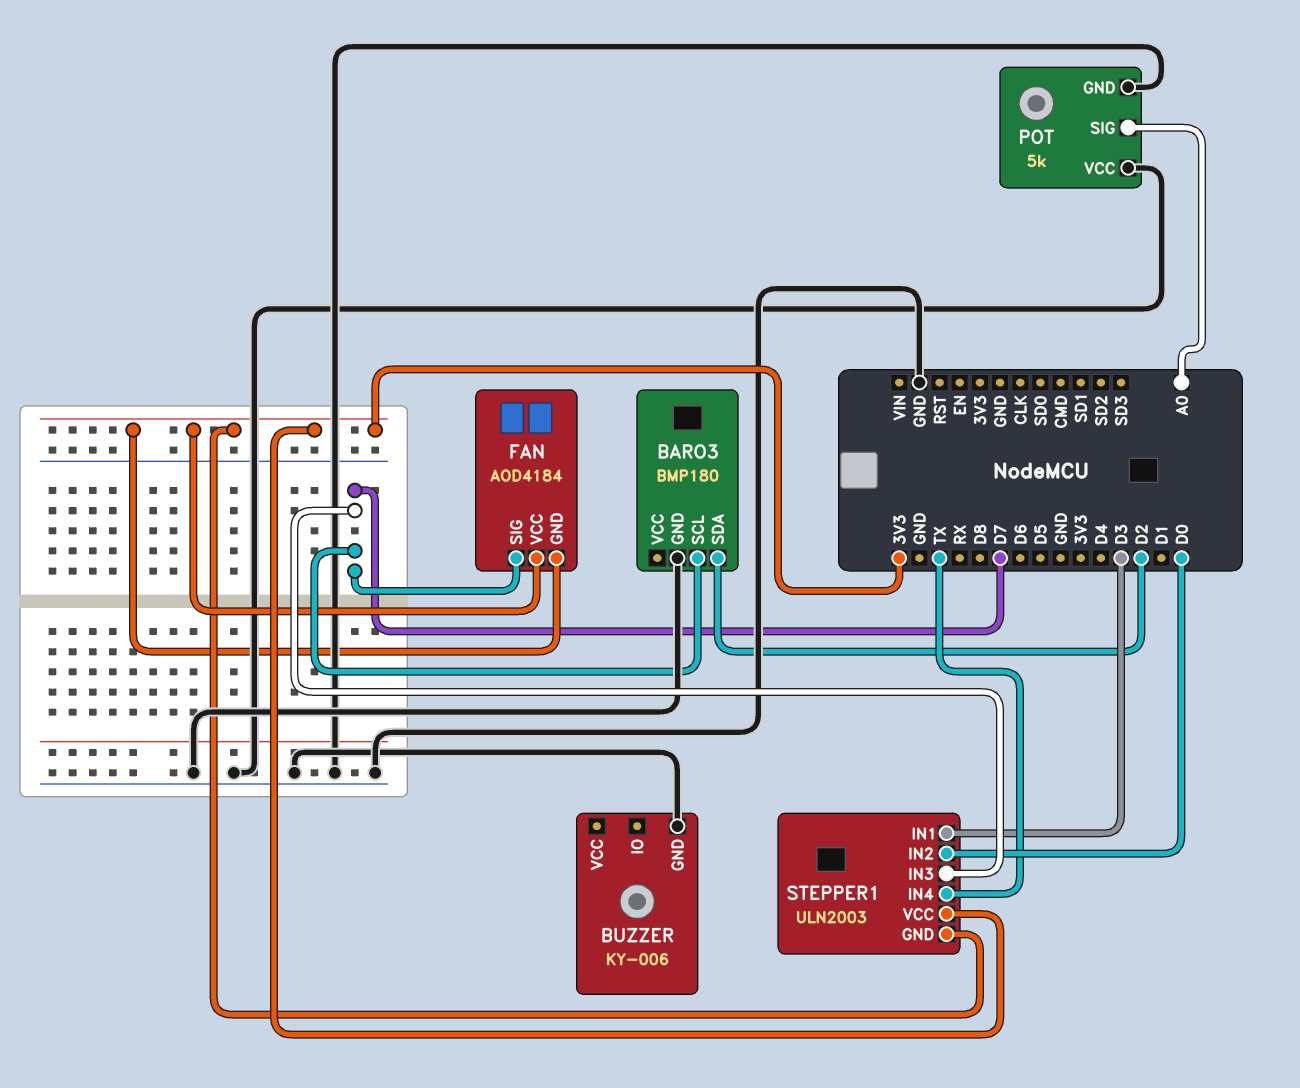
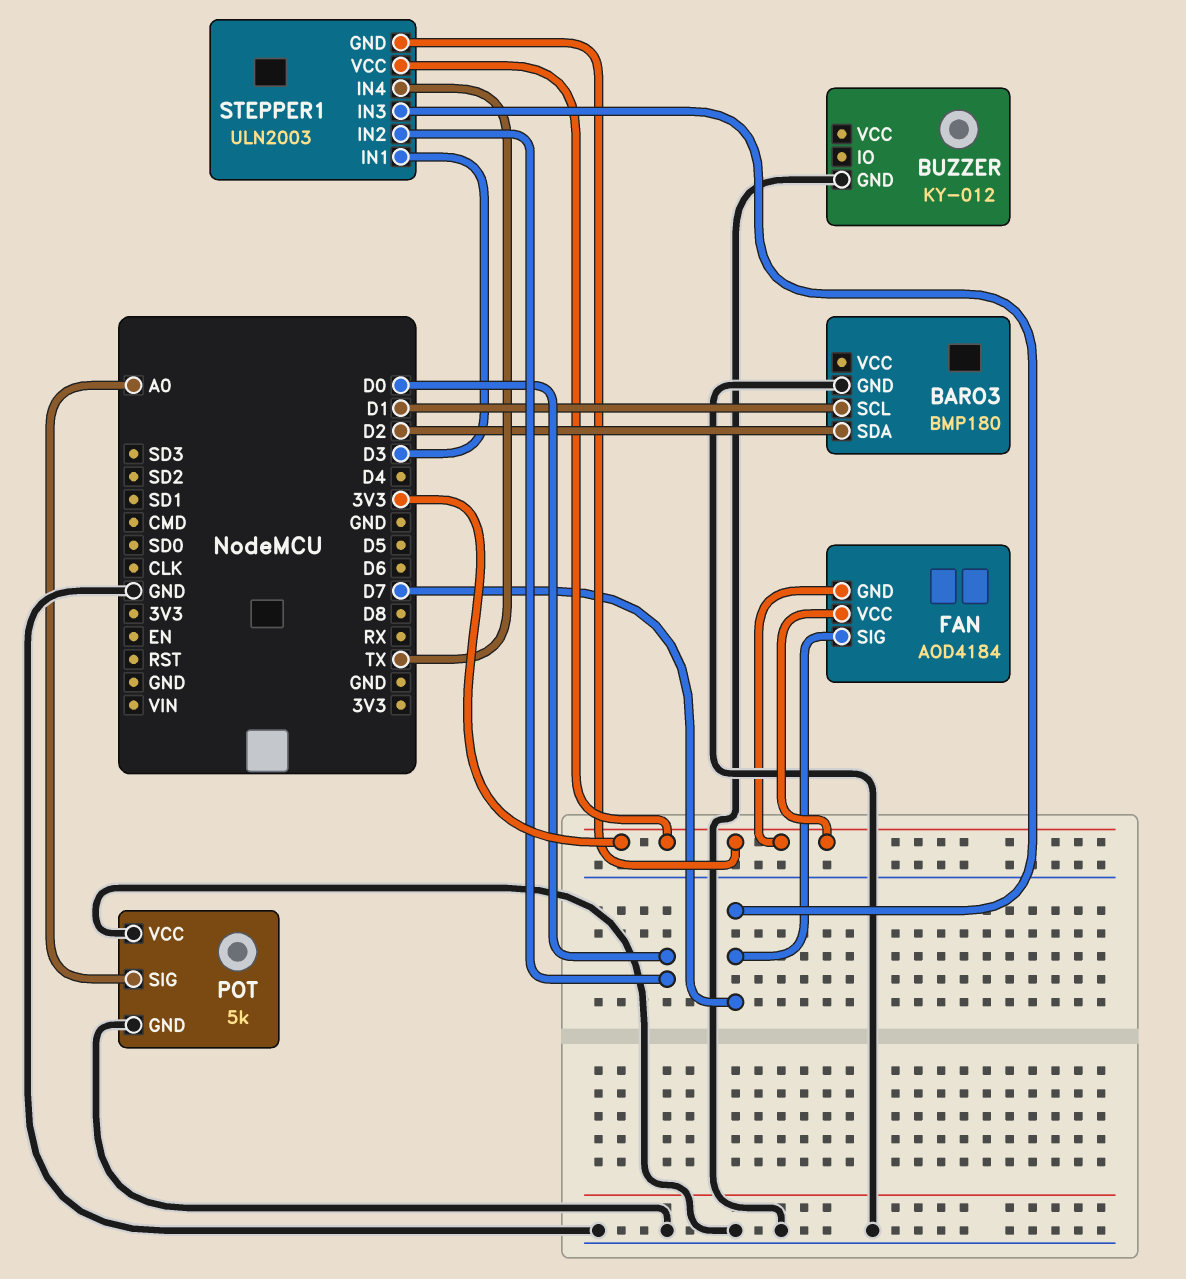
BARO3 pin SCL: D7 -> D1
BUZZER: KY-006 -> KY-012

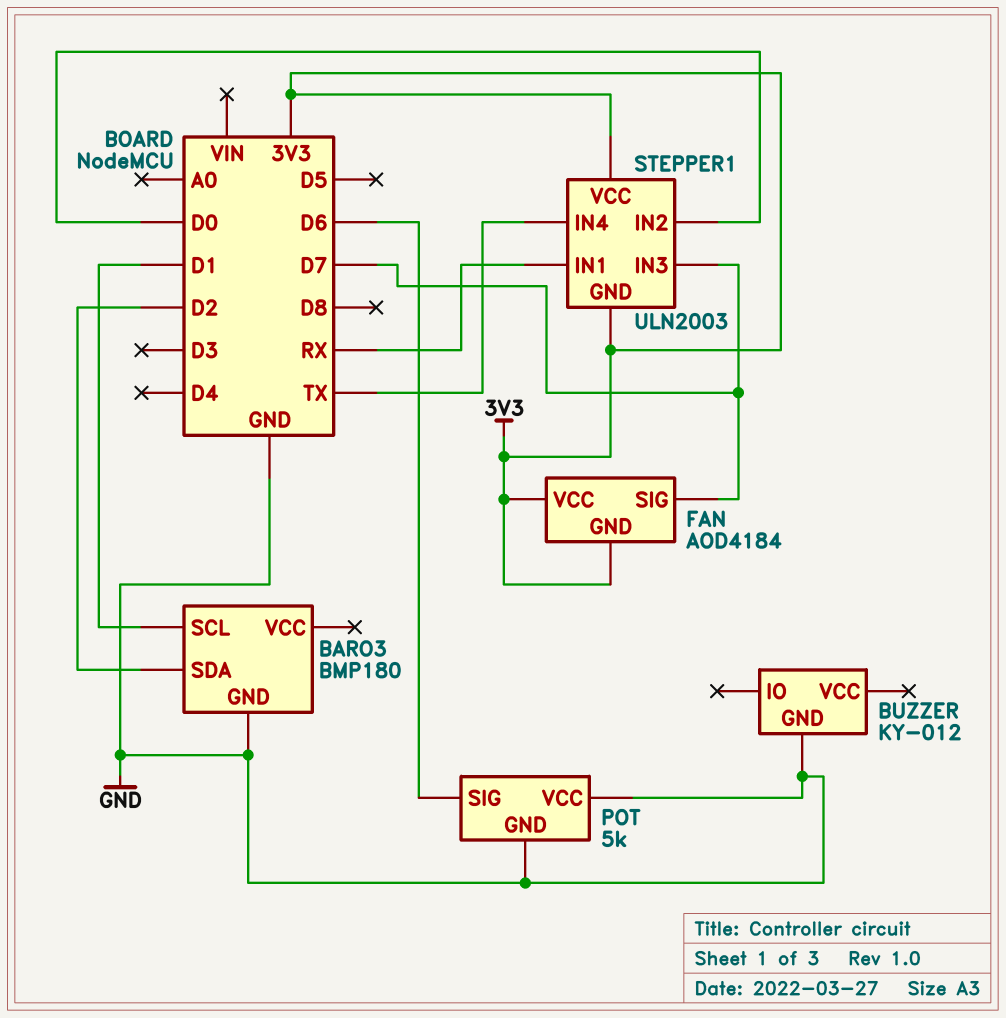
POT pin SIG: A0 -> D6
STEPPER1 pin IN1: D3 -> RX

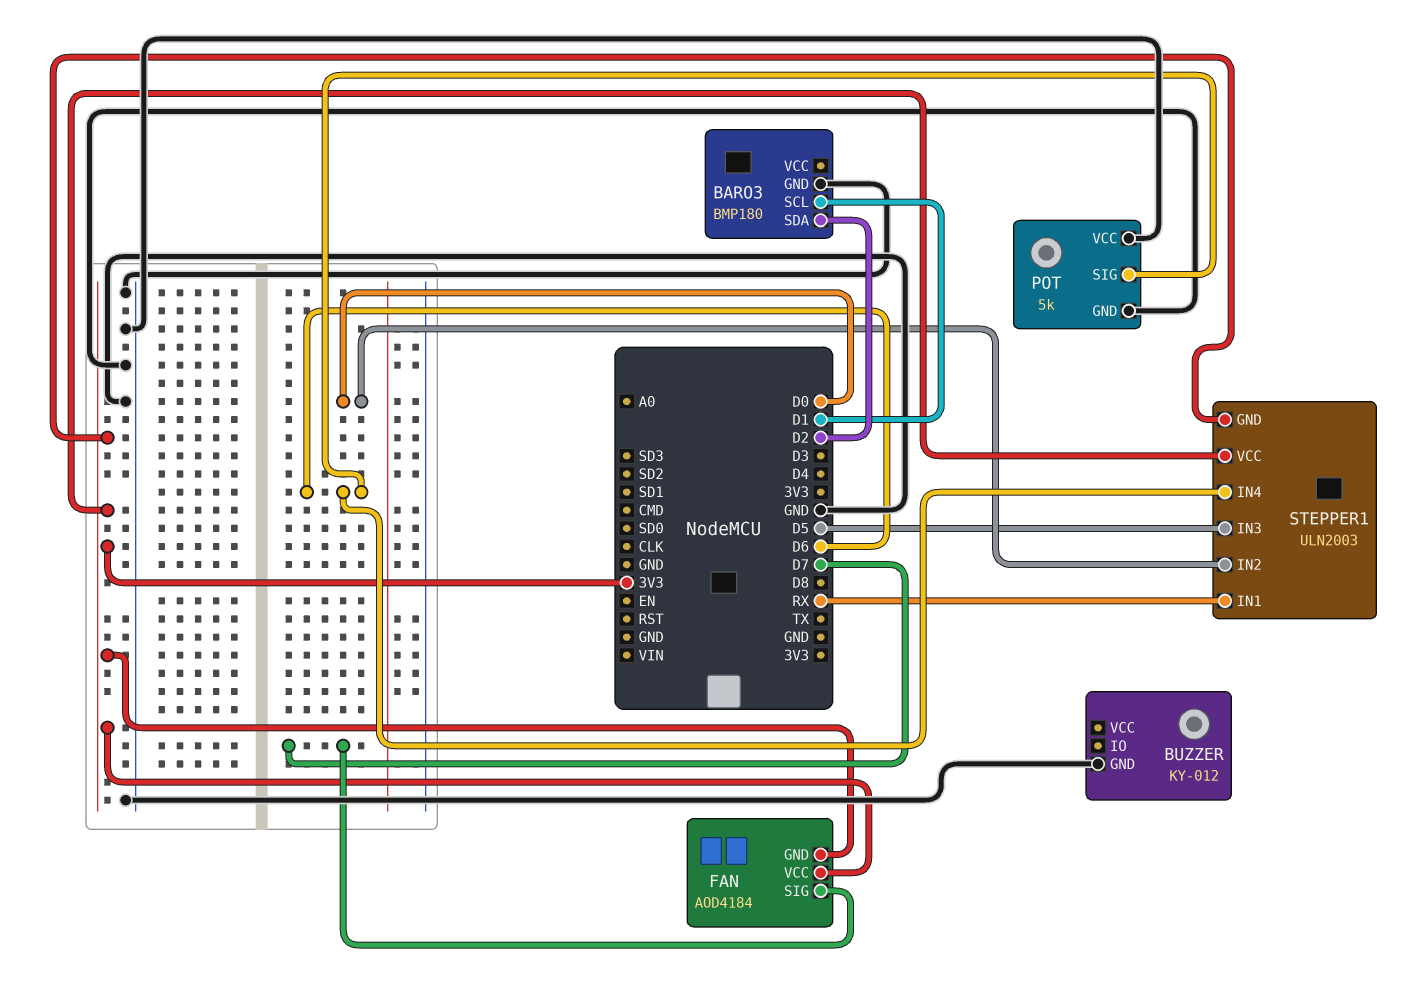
STEPPER1 pin IN3: D7 -> D5
STEPPER1 pin IN4: TX -> D6

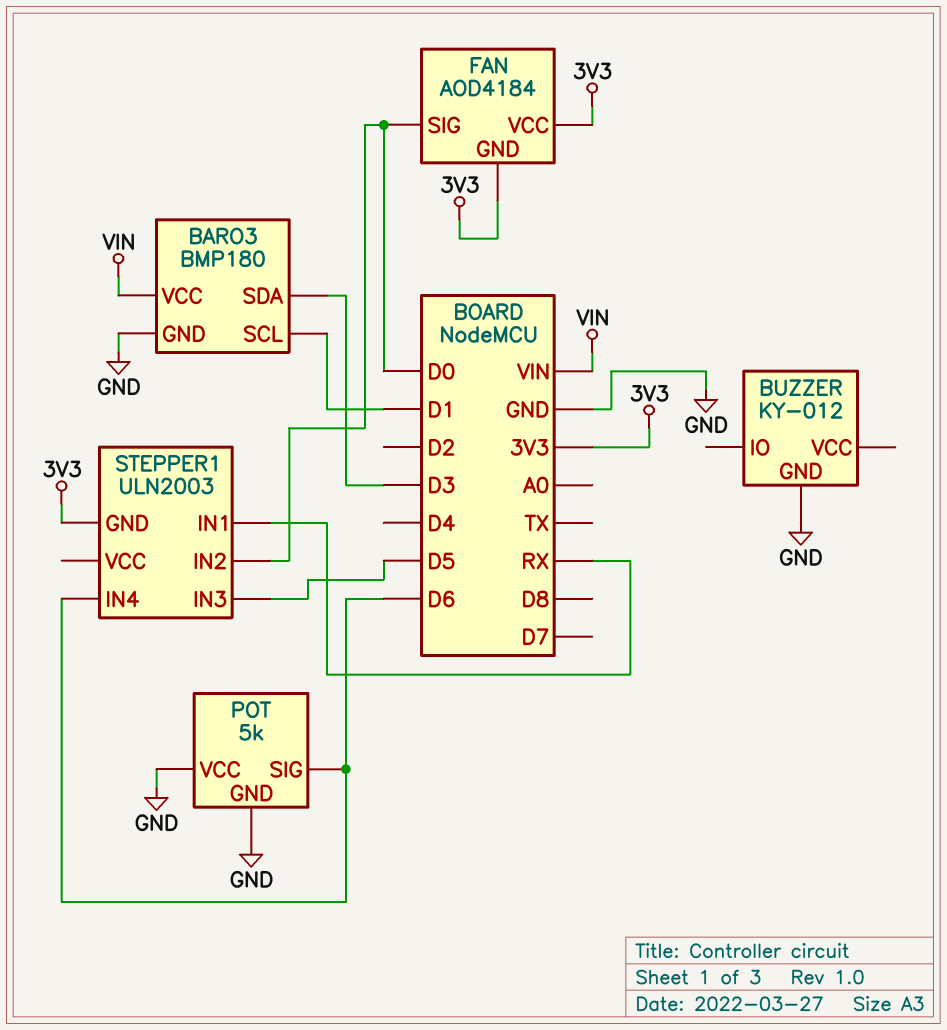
BARO3 pin SDA: D2 -> D3
BARO3 pin VCC: none -> VIN
FAN pin SIG: D7 -> D0
STEPPER1 pin VCC: 3V3 -> none

